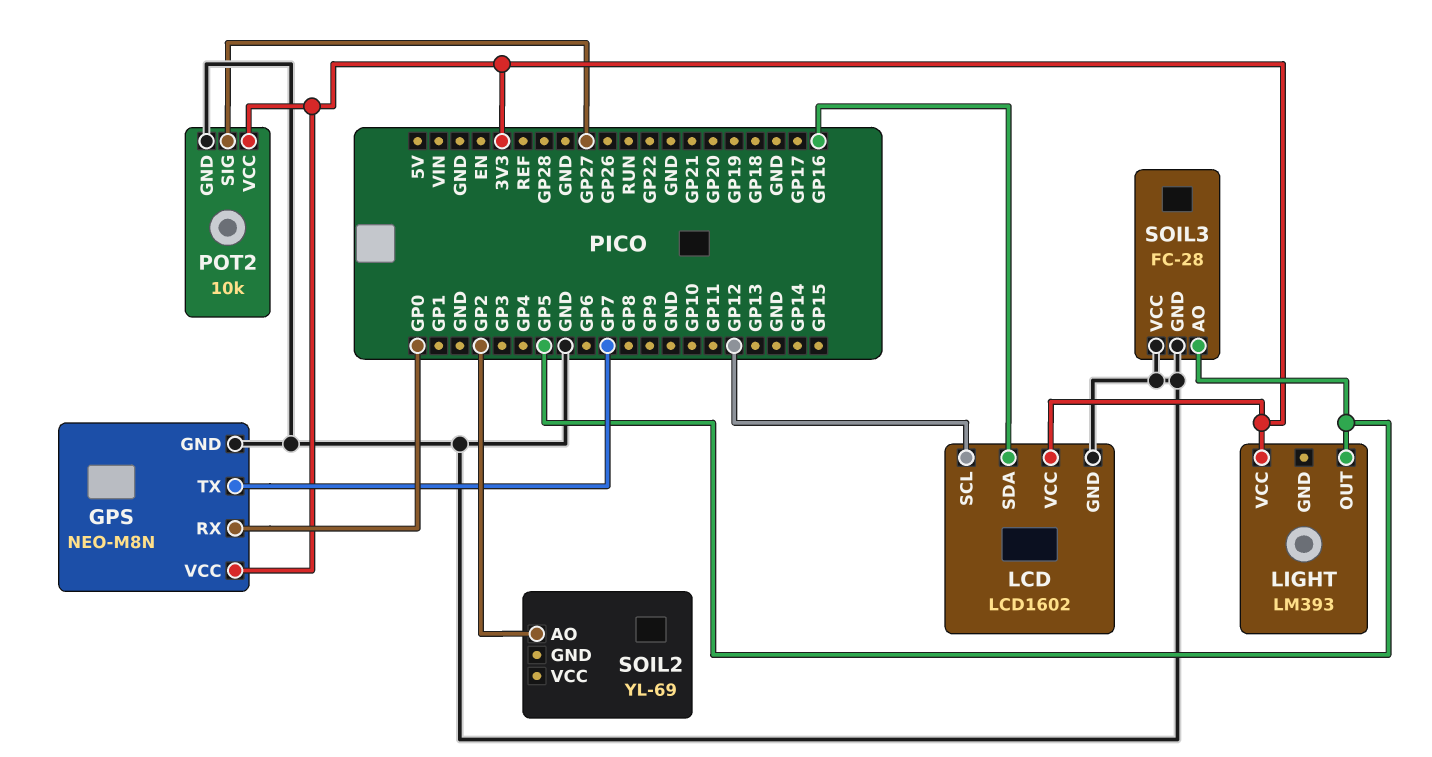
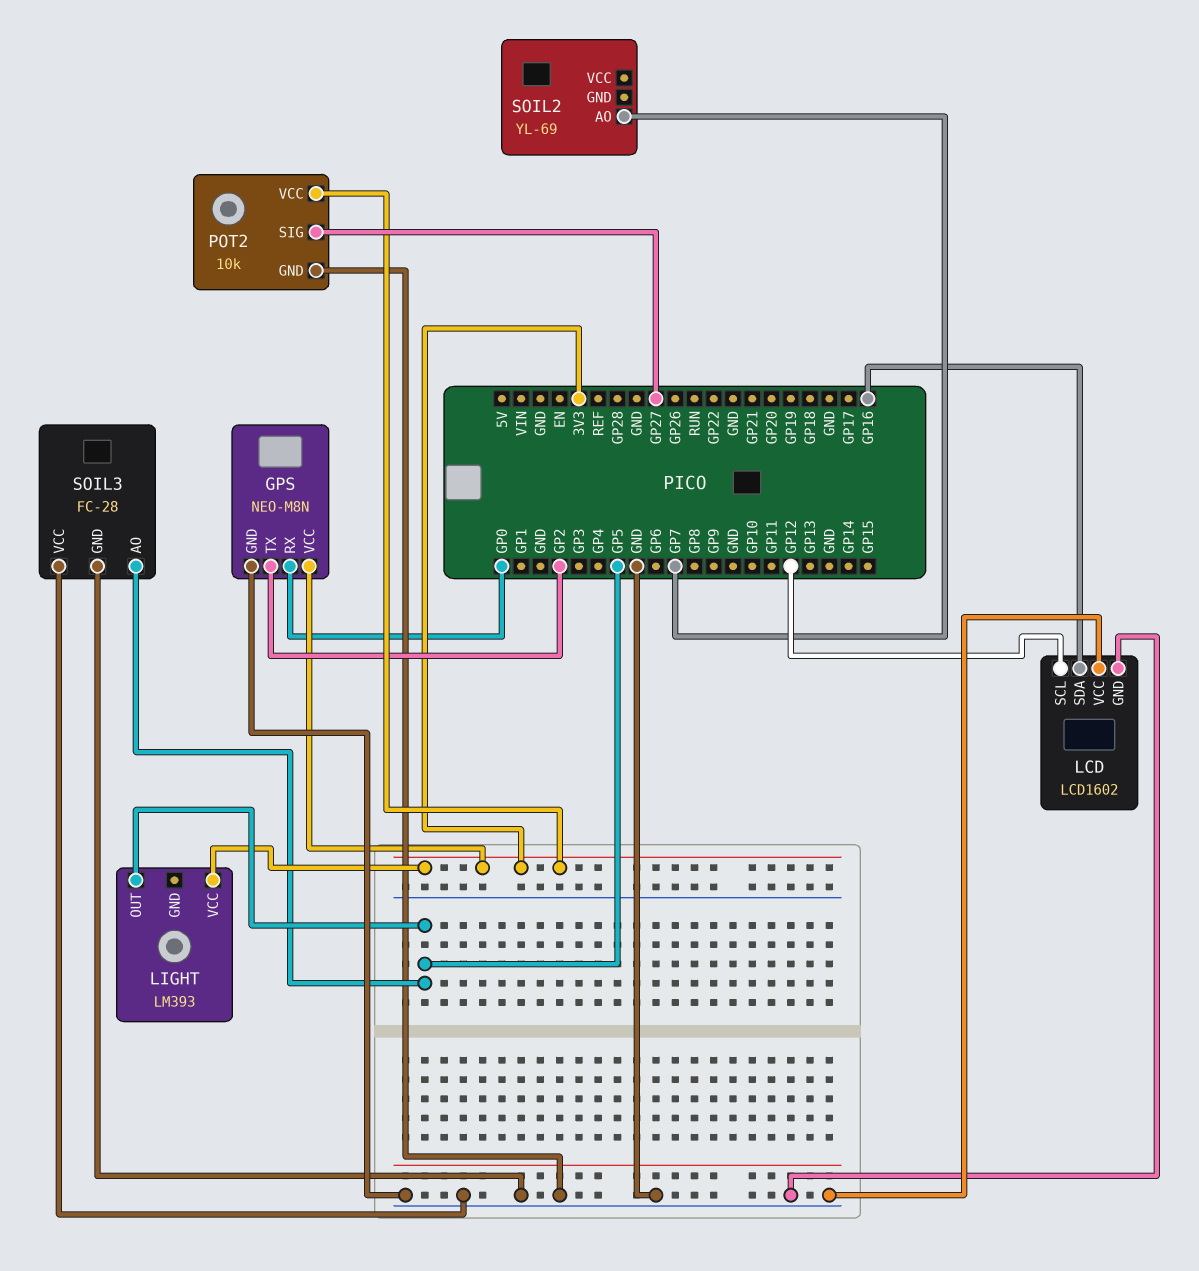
GPS pin TX: GP7 -> GP2
LCD pin VCC: 3V3 -> GND
SOIL2 pin AO: GP2 -> GP7

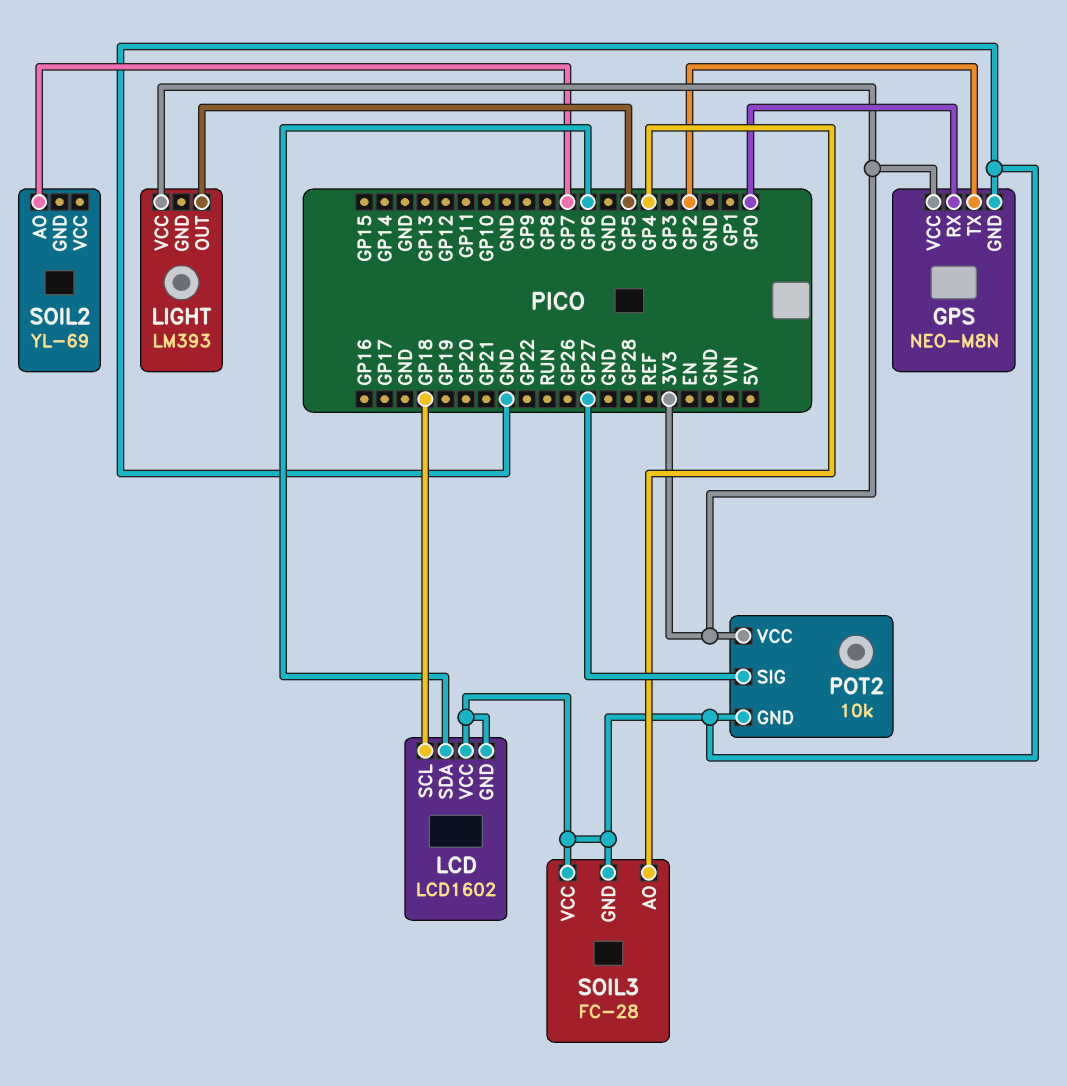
LCD pin SCL: GP12 -> GP18
LCD pin SDA: GP16 -> GP6
SOIL3 pin AO: GP5 -> GP4

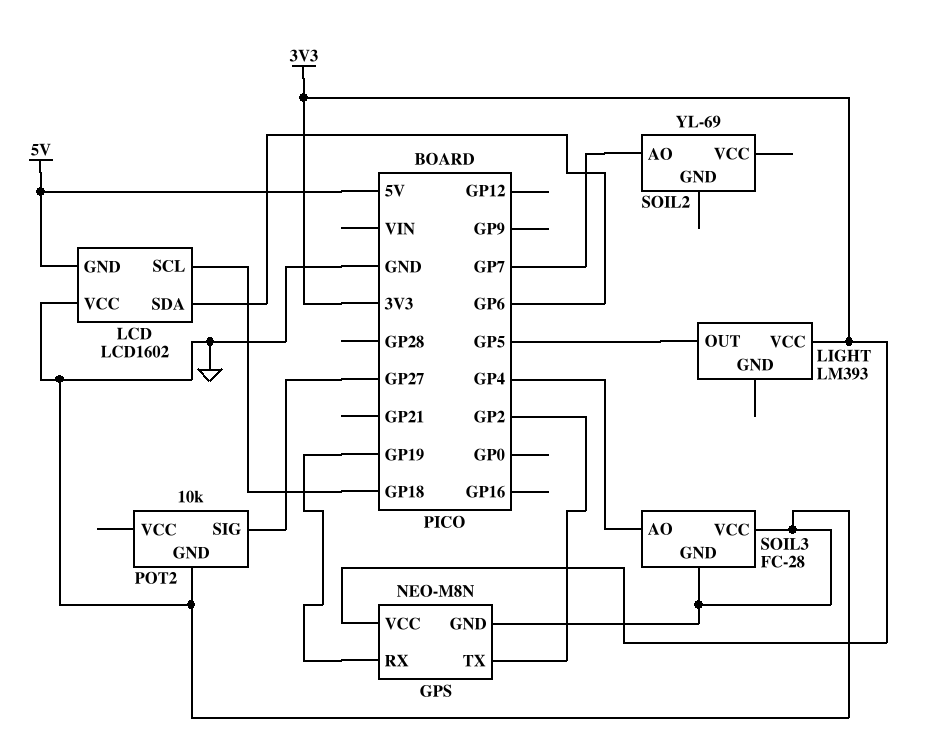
GPS pin RX: GP0 -> GP19
LCD pin GND: GND -> 5V
POT2 pin VCC: 3V3 -> none

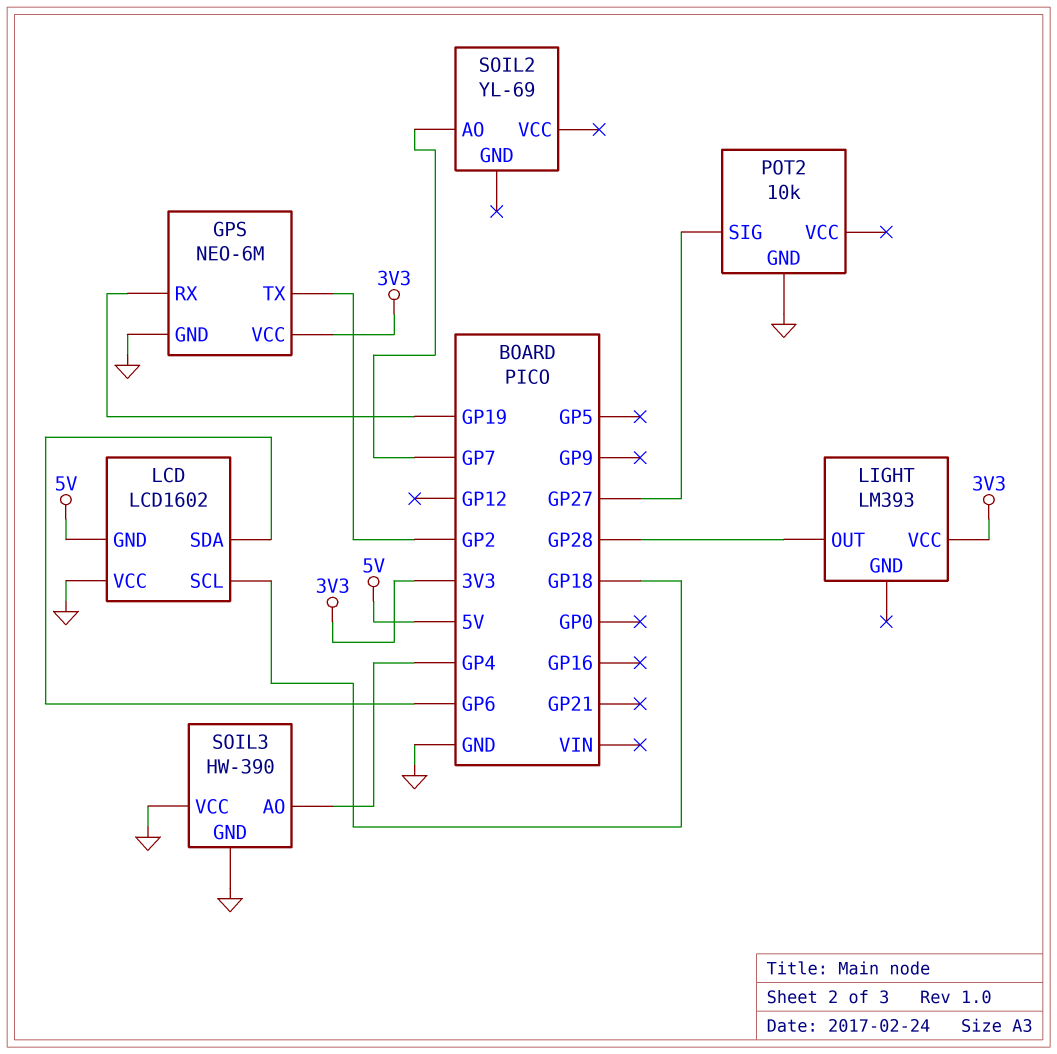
GPS: NEO-M8N -> NEO-6M
LIGHT pin OUT: GP5 -> GP28
SOIL3: FC-28 -> HW-390

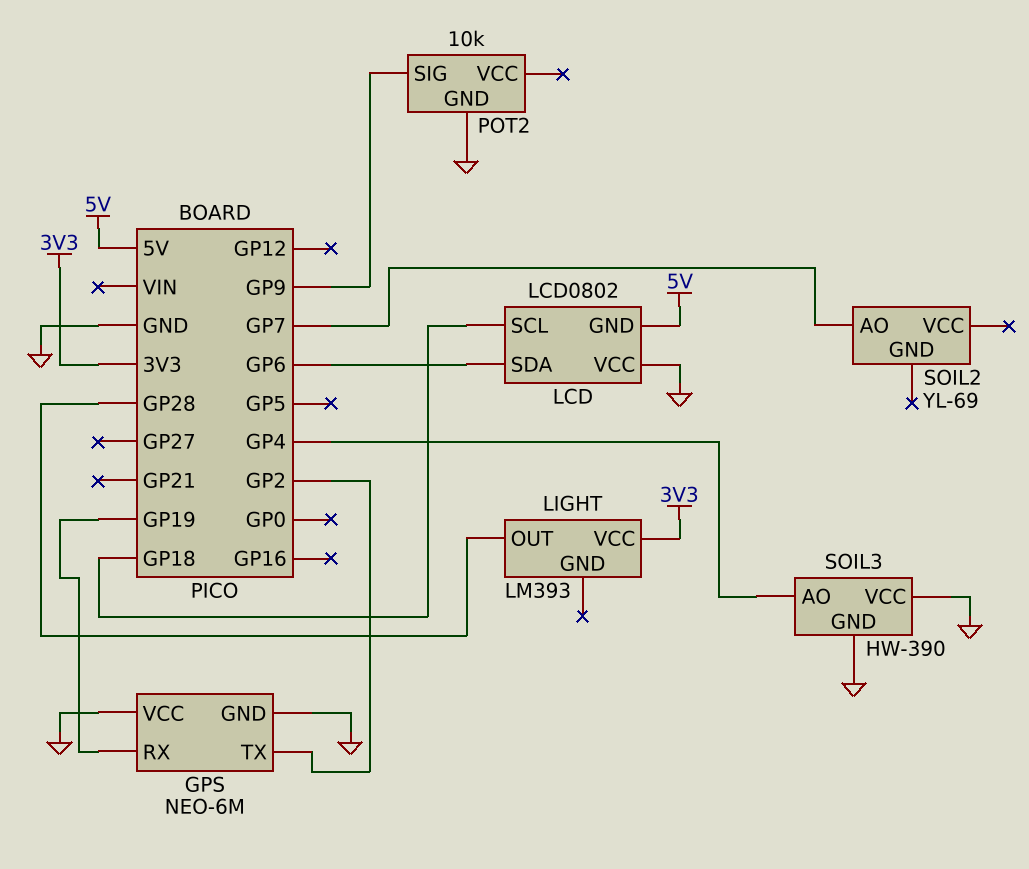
GPS pin VCC: 3V3 -> GND
LCD: LCD1602 -> LCD0802
POT2 pin SIG: GP27 -> GP9

